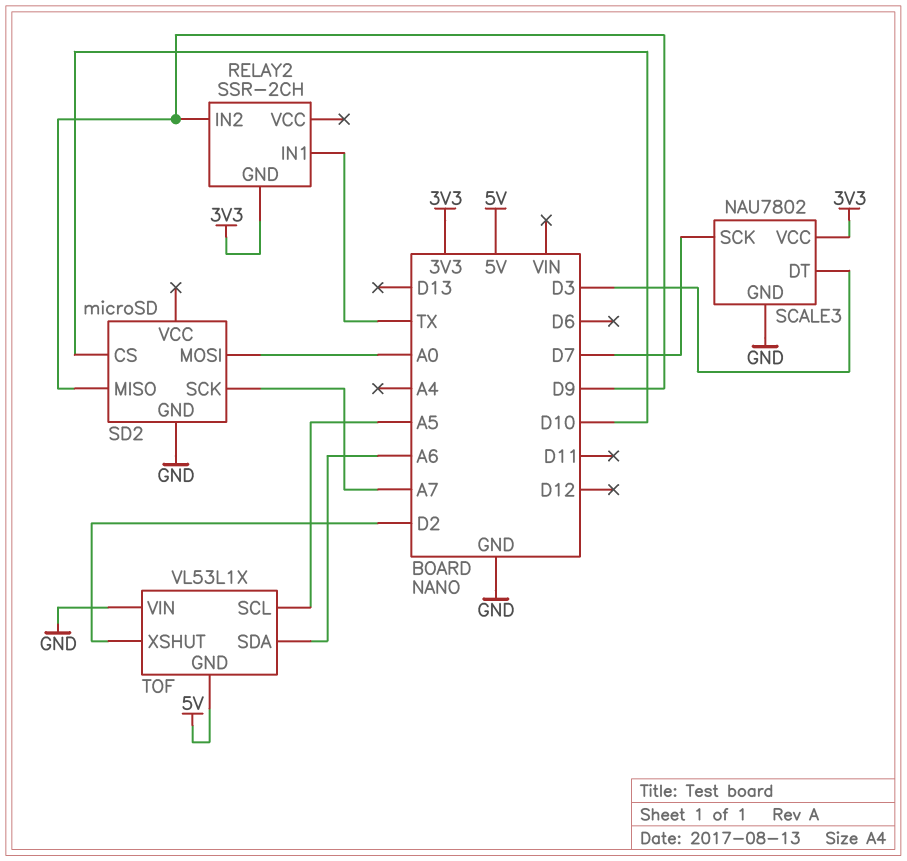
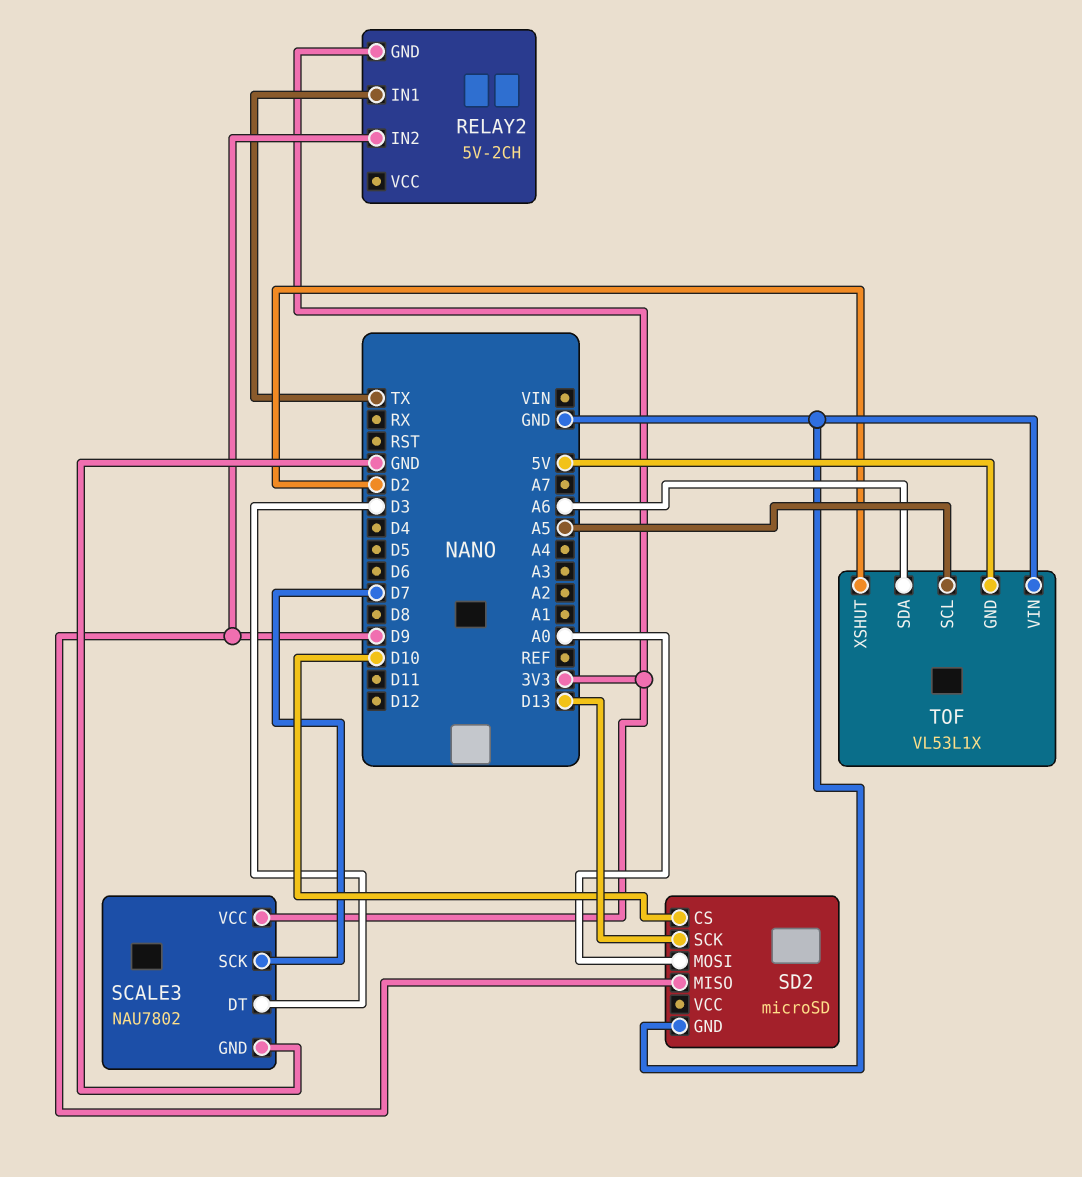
RELAY2: SSR-2CH -> 5V-2CH
SD2 pin SCK: A7 -> D13

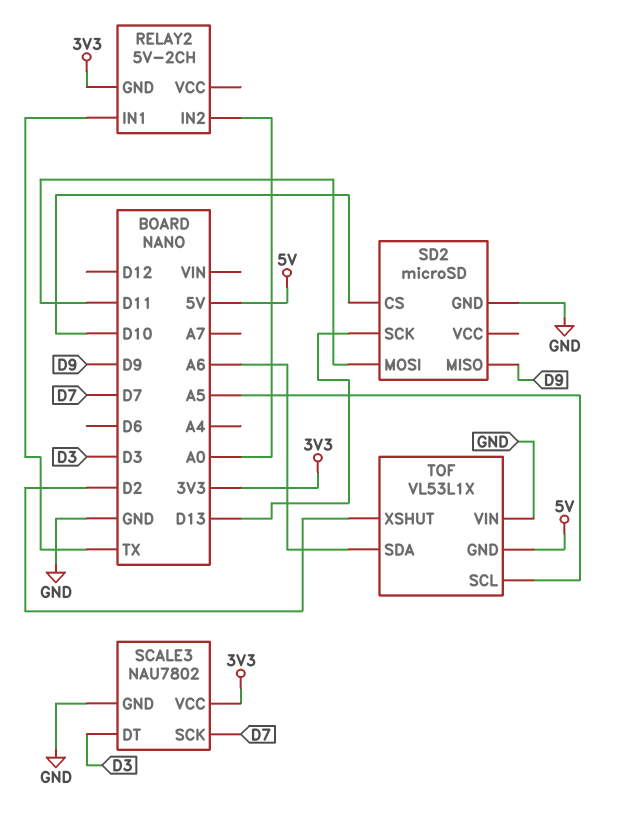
RELAY2 pin IN2: D9 -> A0
SD2 pin MOSI: A0 -> D11

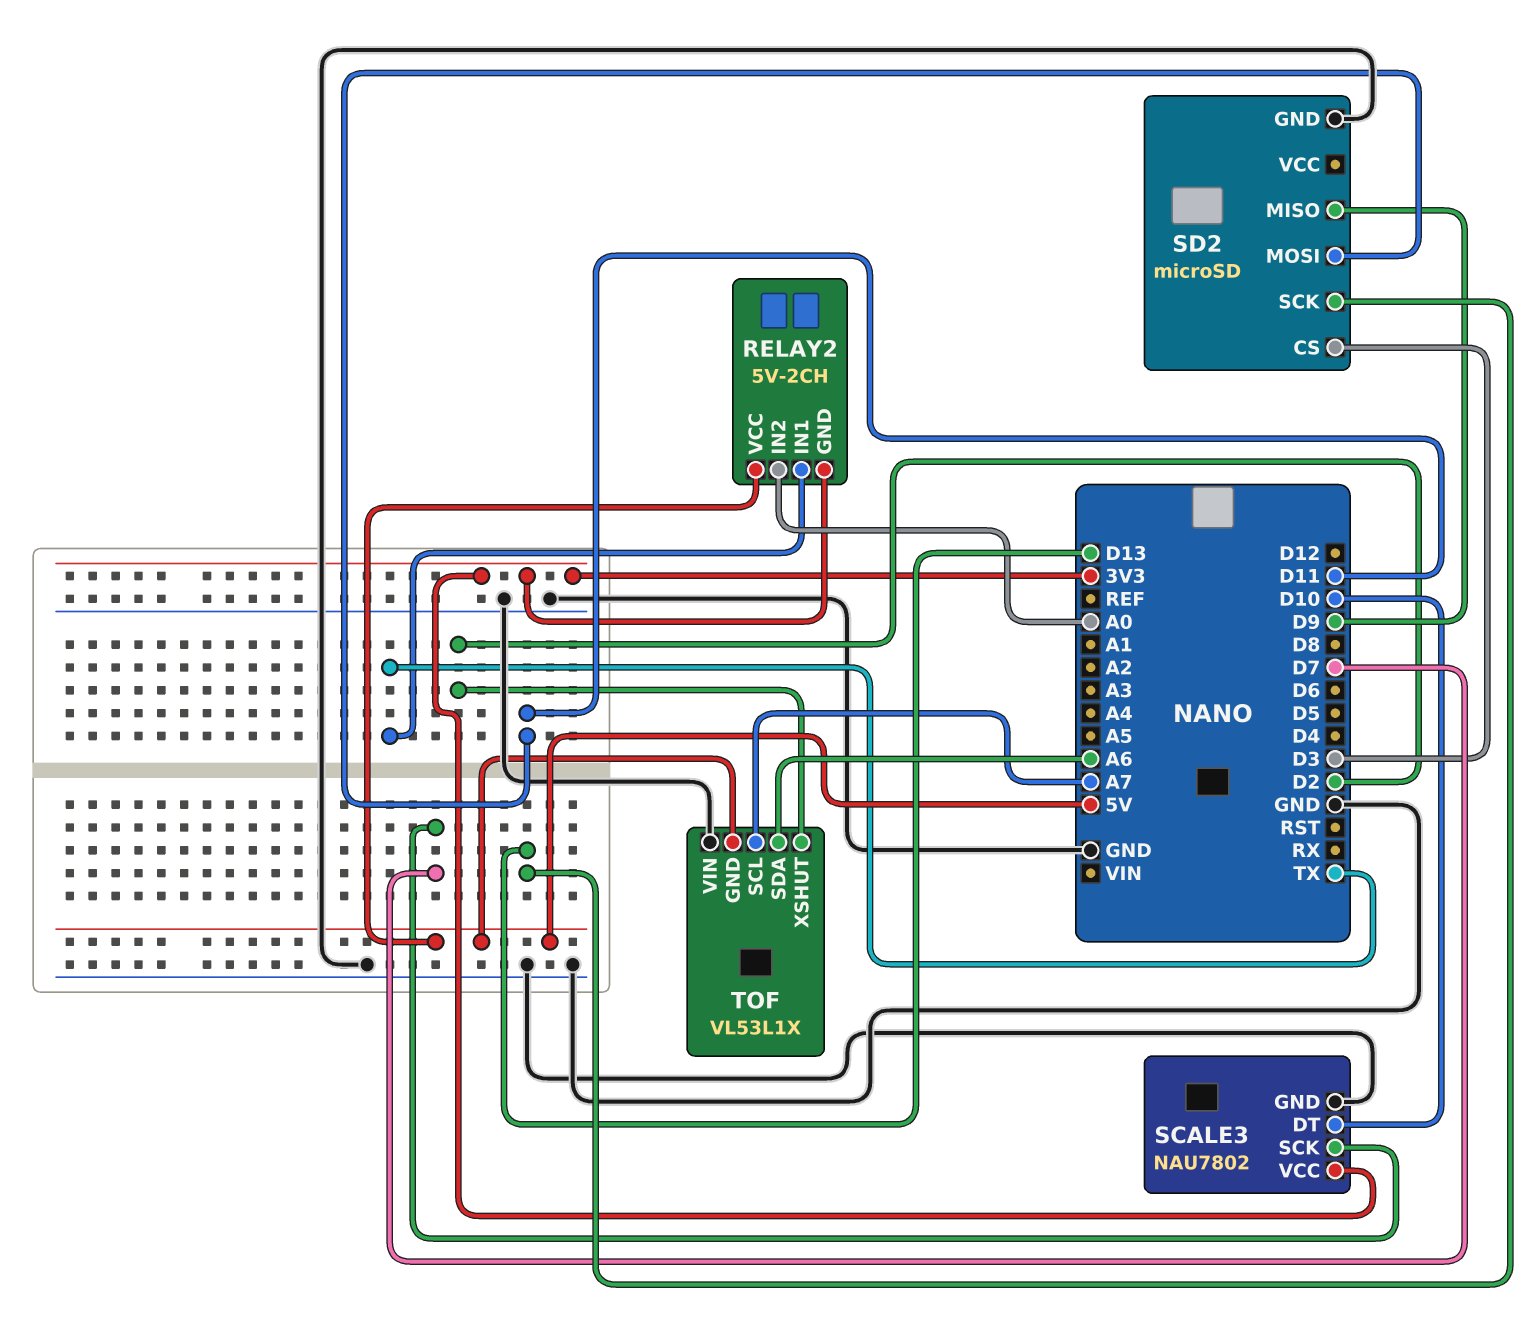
RELAY2 pin VCC: none -> 5V
SCALE3 pin DT: D3 -> D10
SD2 pin CS: D10 -> D3
TOF pin SCL: A5 -> A7

